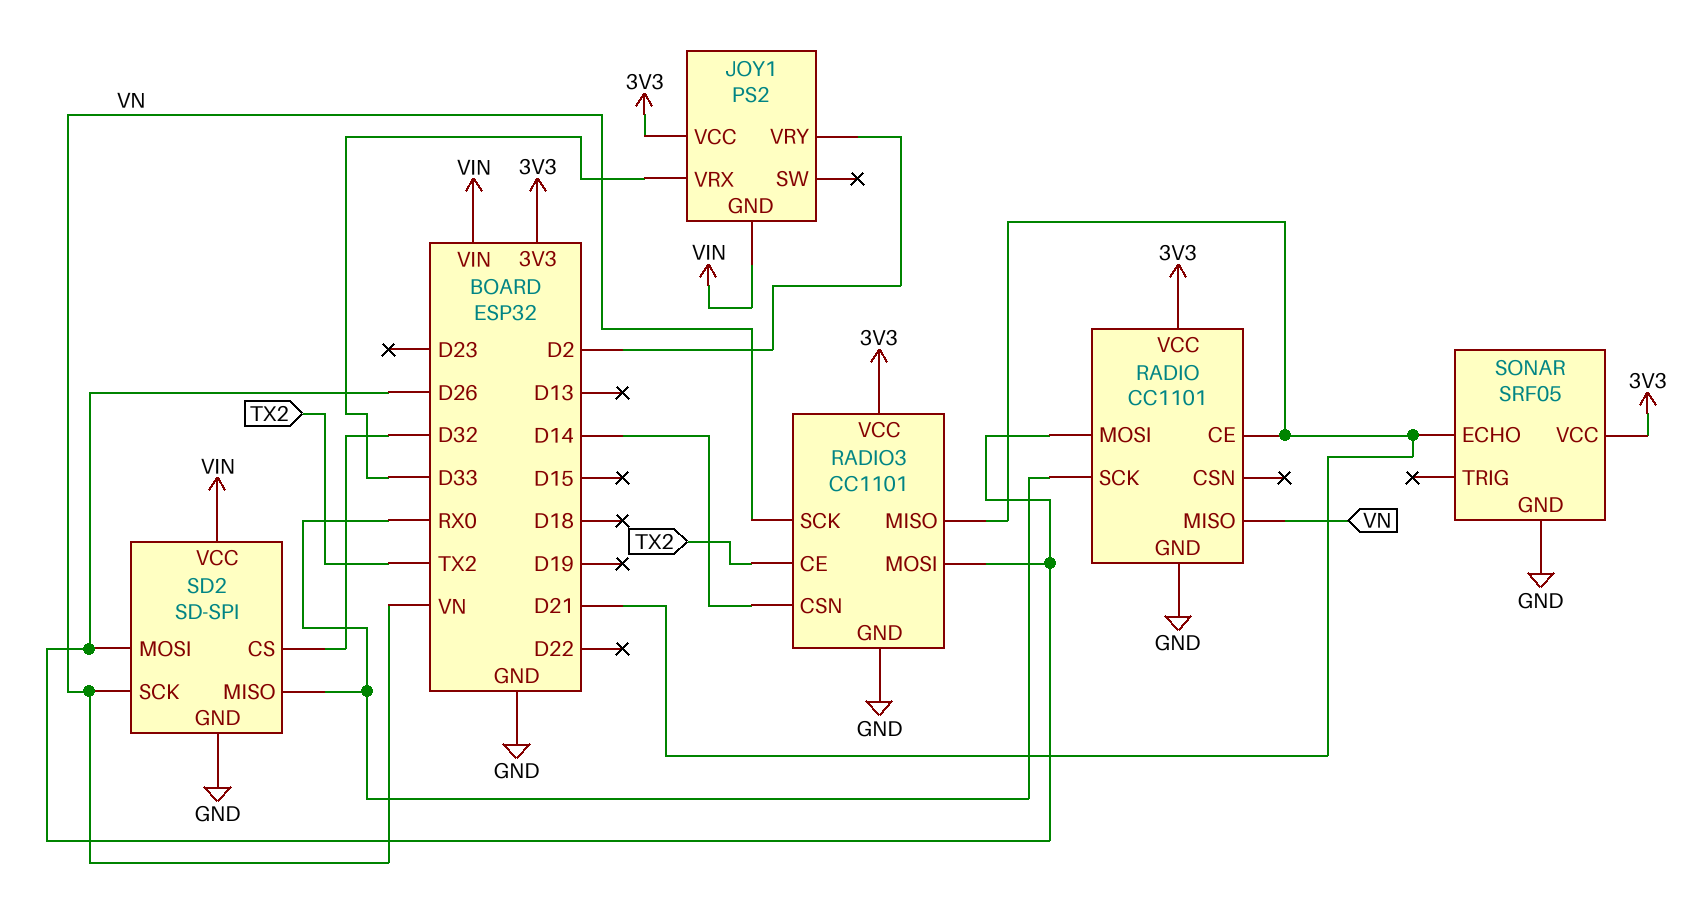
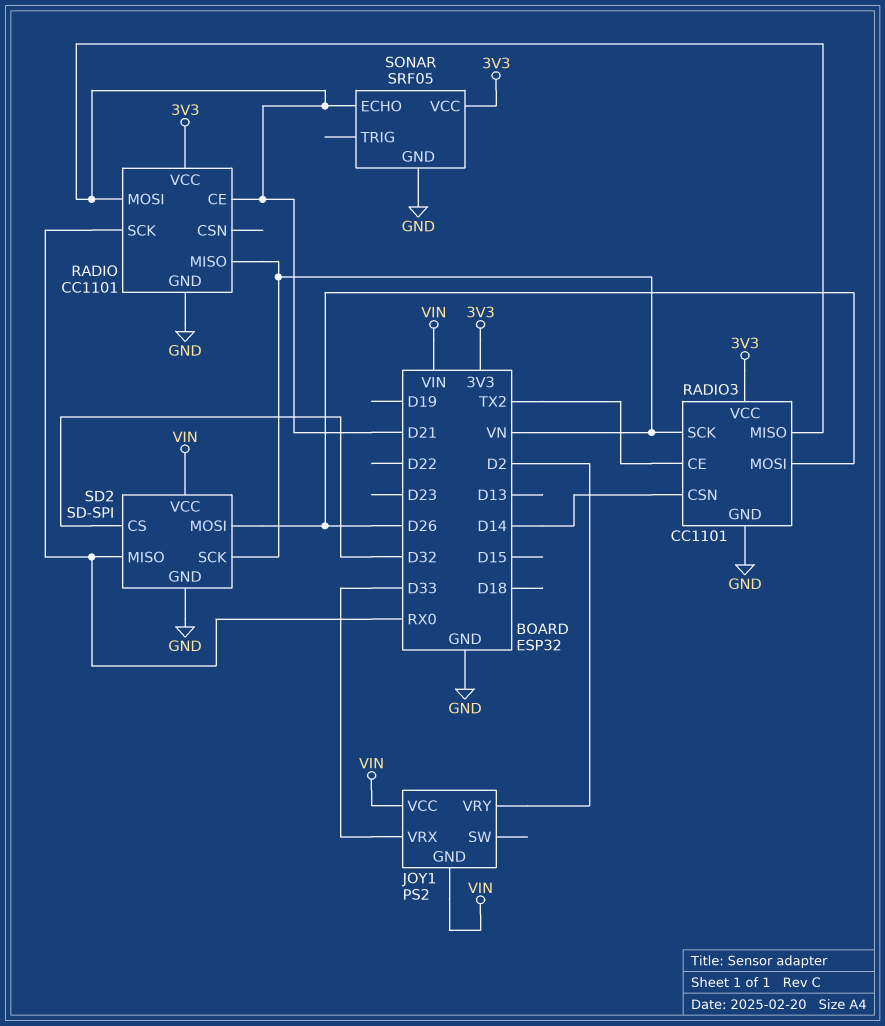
JOY1 pin VCC: 3V3 -> VIN
RADIO pin MOSI: D26 -> D21

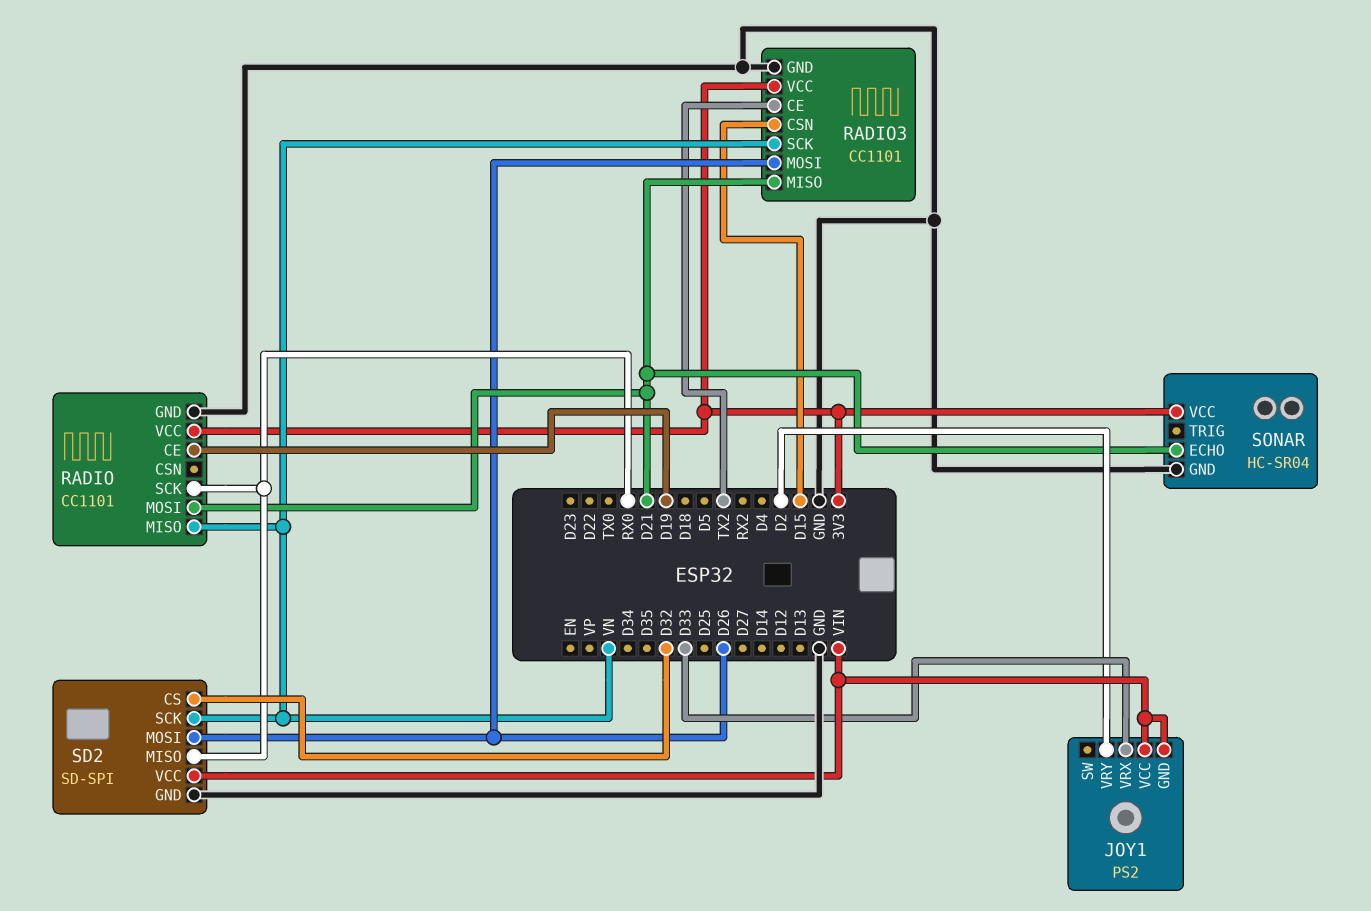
RADIO pin CE: D21 -> D19
RADIO3 pin CSN: D14 -> D15
SONAR: SRF05 -> HC-SR04

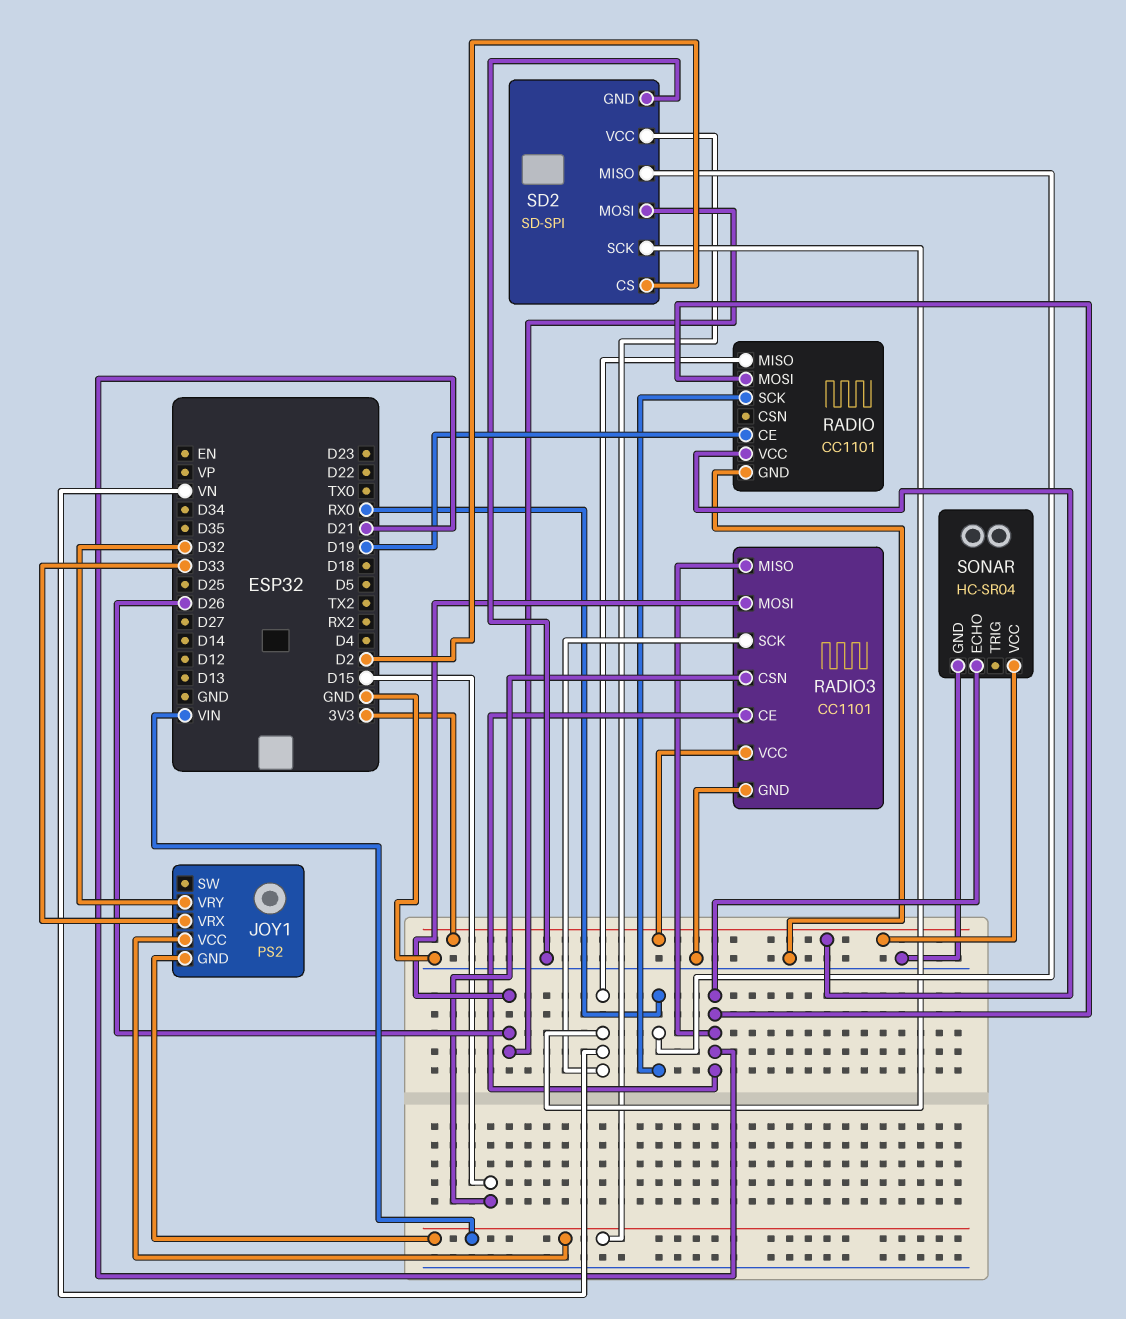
JOY1 pin VRY: D2 -> D32
RADIO3 pin CE: TX2 -> D21
SD2 pin CS: D32 -> D2

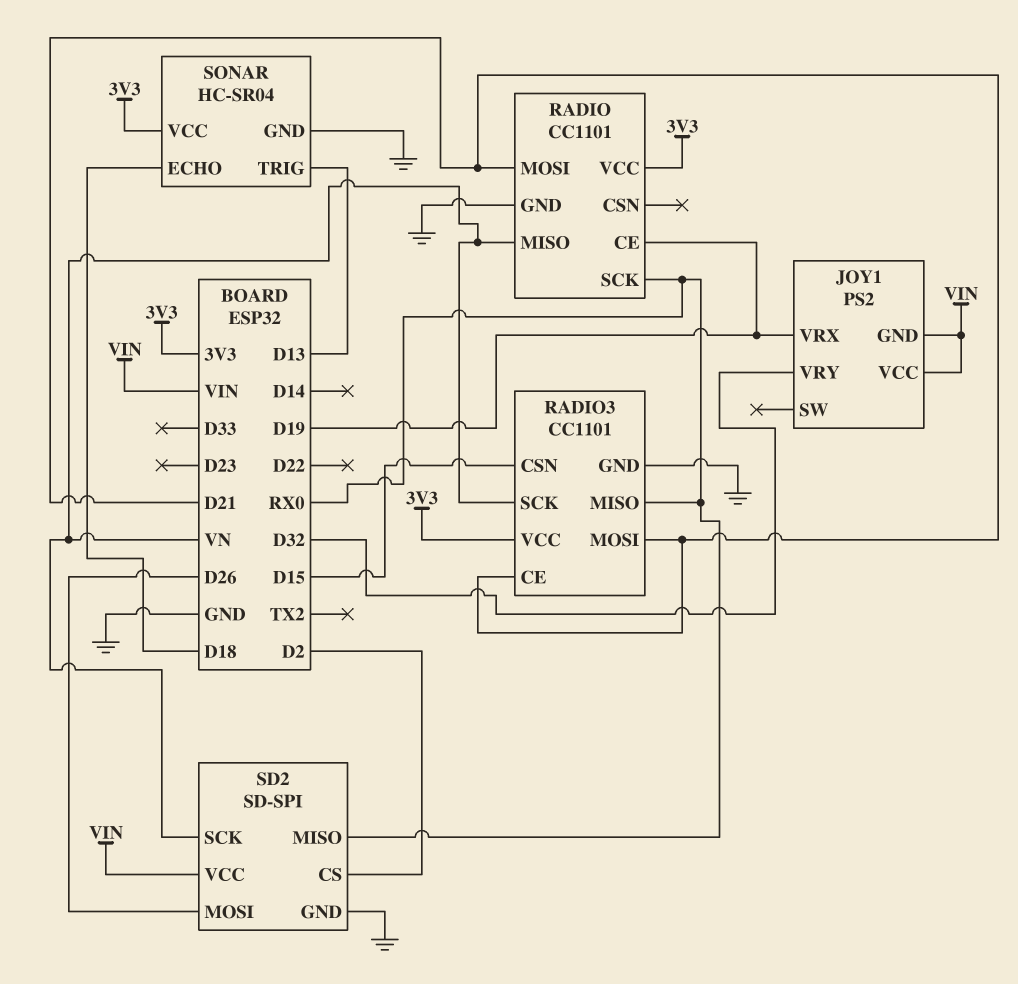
JOY1 pin VRX: D33 -> D19
RADIO3 pin MISO: D21 -> RX0
RADIO3 pin MOSI: D26 -> D21
SONAR pin ECHO: D21 -> D18
SONAR pin TRIG: none -> D13

